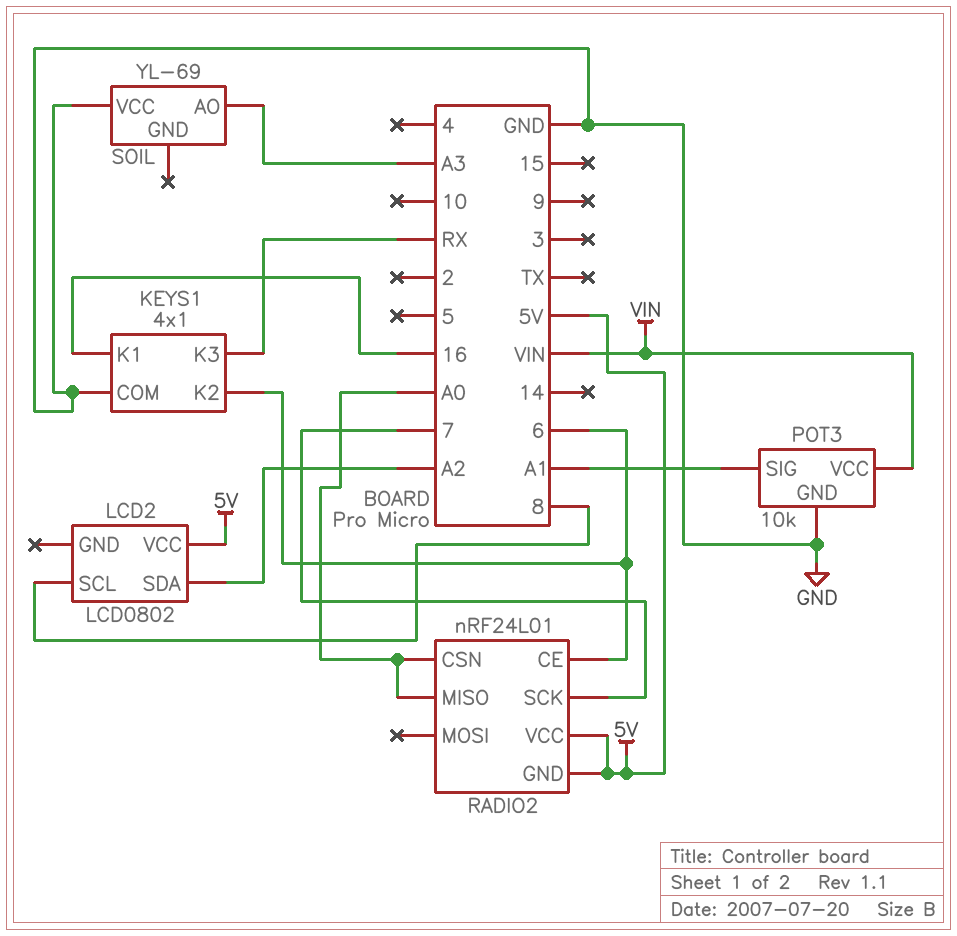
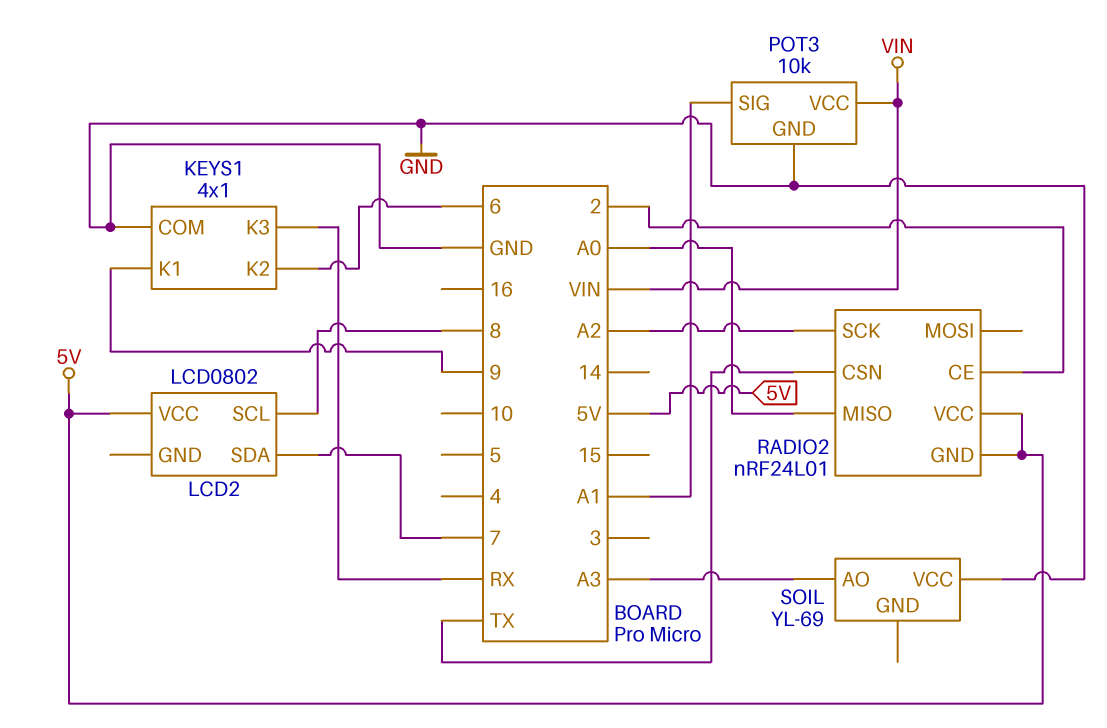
KEYS1 pin K1: 16 -> 9
LCD2 pin SDA: A2 -> 7
RADIO2 pin CE: 6 -> 2
RADIO2 pin CSN: A0 -> TX
RADIO2 pin SCK: 7 -> A2

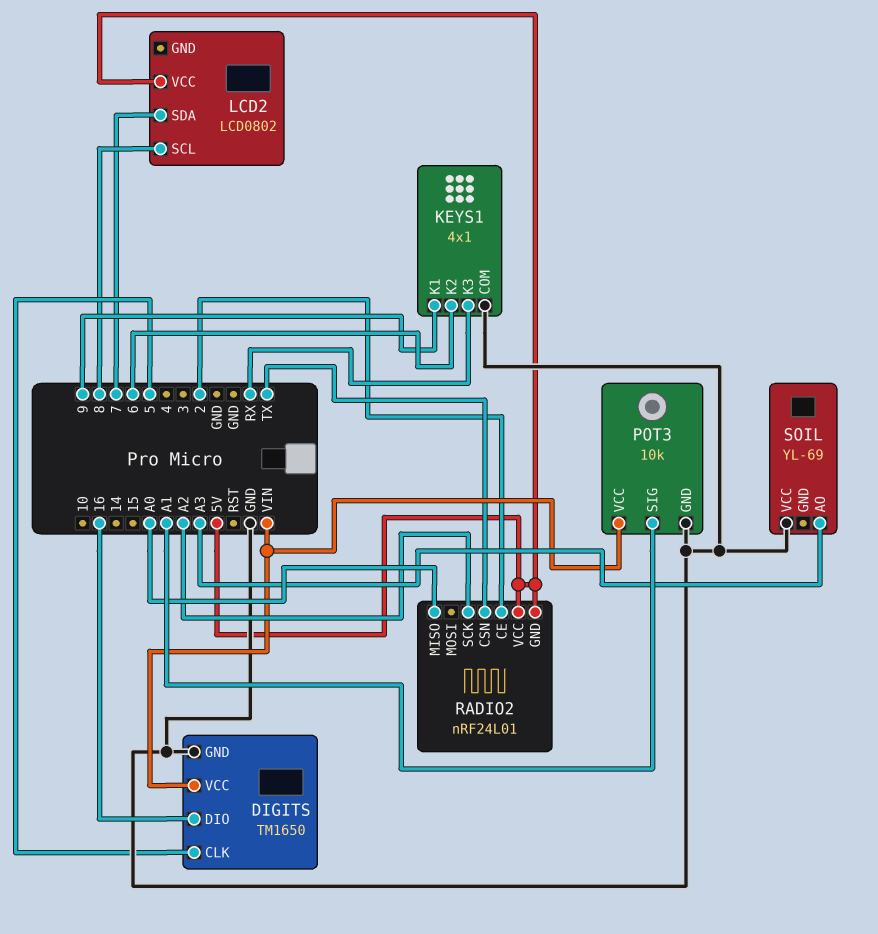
DIGITS: none -> TM1650
DIGITS pin CLK: none -> 5
DIGITS pin DIO: none -> 16
DIGITS pin GND: none -> GND
DIGITS pin VCC: none -> VIN

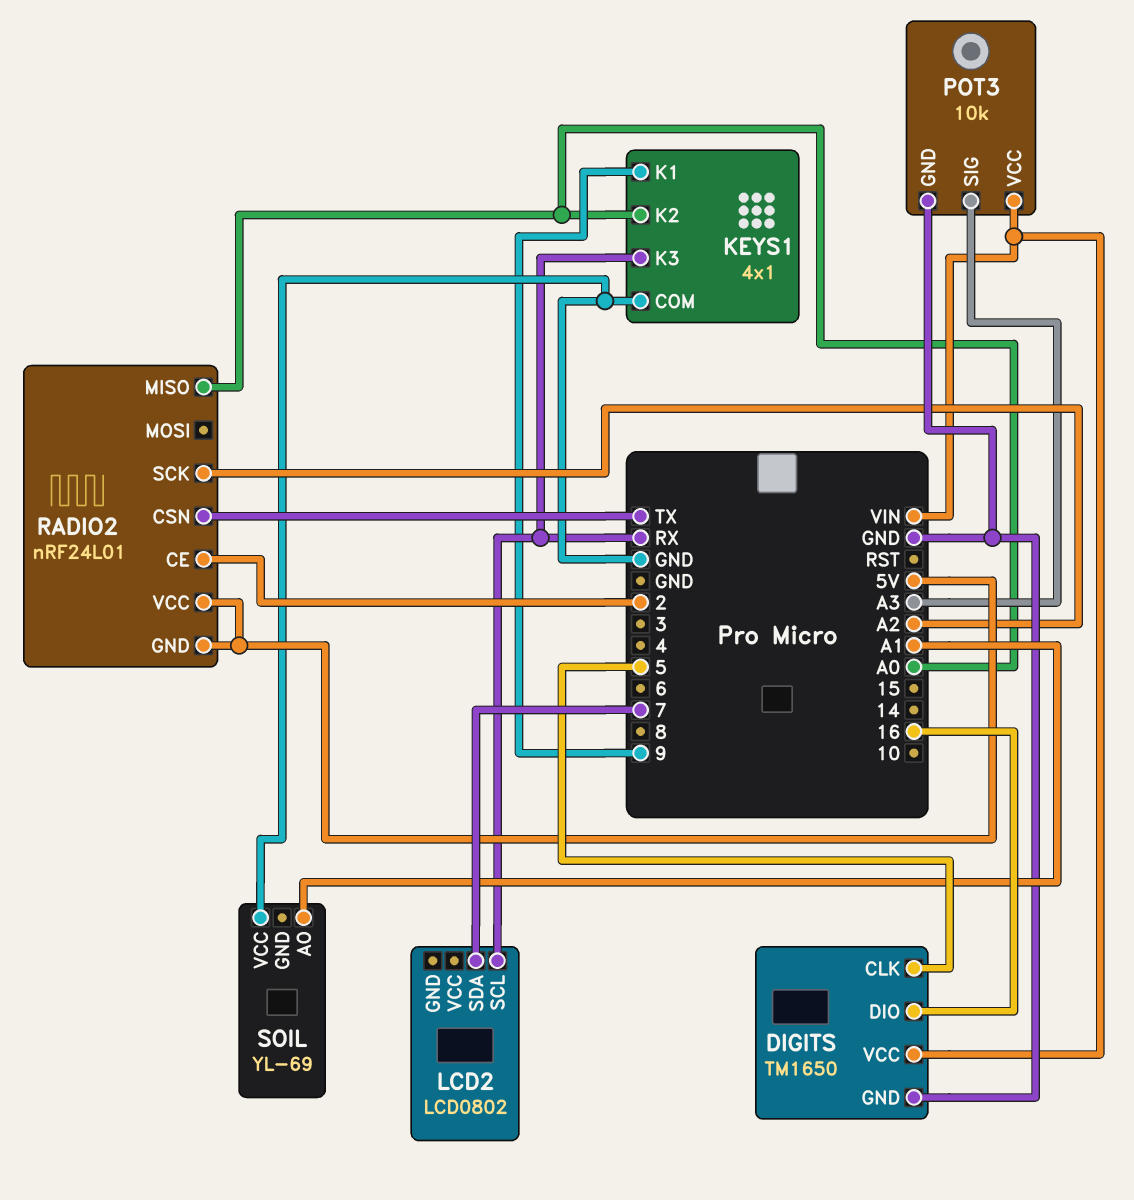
KEYS1 pin K2: 6 -> A0
LCD2 pin SCL: 8 -> RX
LCD2 pin VCC: 5V -> none
POT3 pin SIG: A1 -> A3
SOIL pin AO: A3 -> A1

